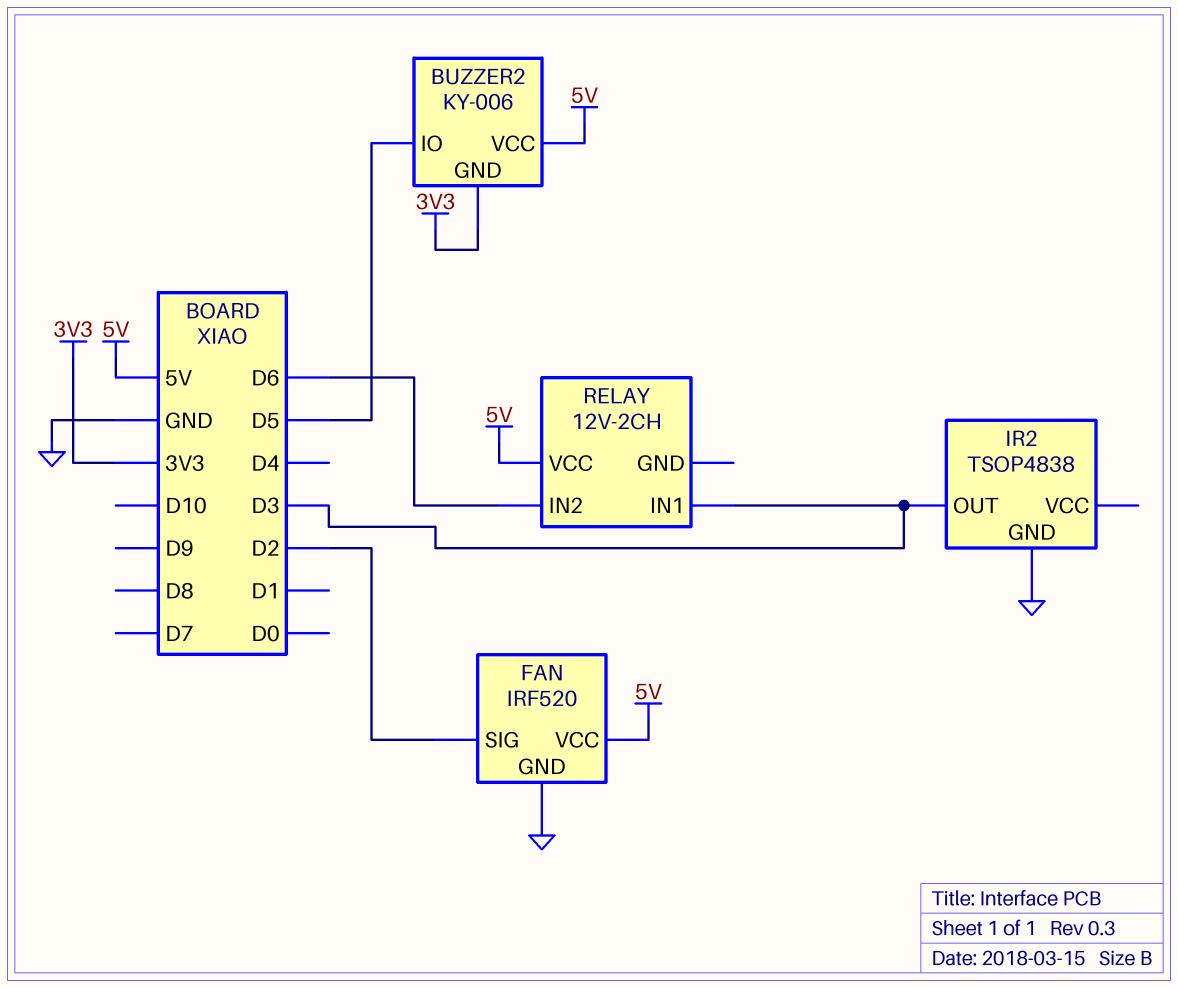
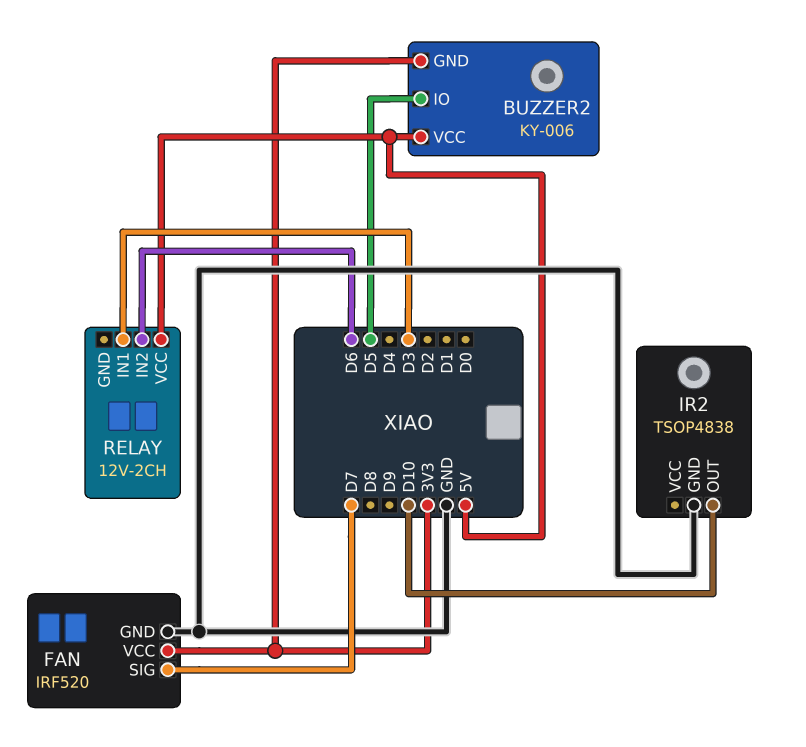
FAN pin SIG: D2 -> D7
FAN pin VCC: 5V -> 3V3
IR2 pin OUT: D3 -> D10

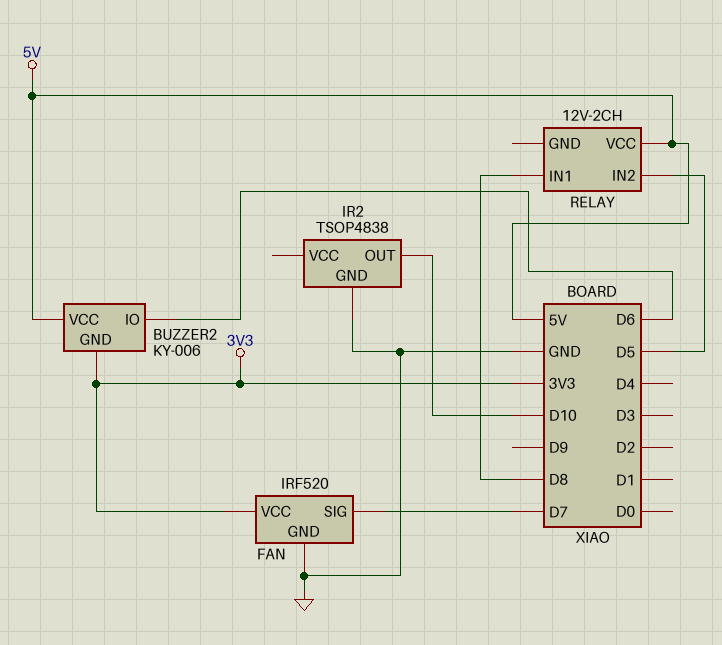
BUZZER2 pin IO: D5 -> D6
RELAY pin IN1: D3 -> D8
RELAY pin IN2: D6 -> D5

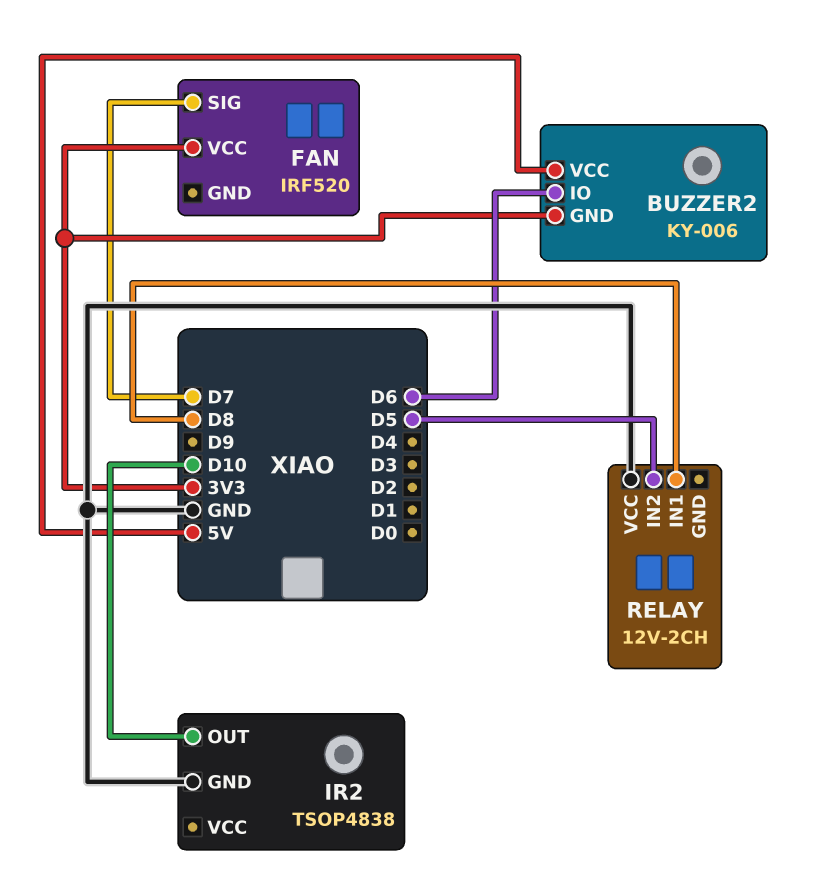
FAN pin GND: GND -> none
RELAY pin VCC: 5V -> GND

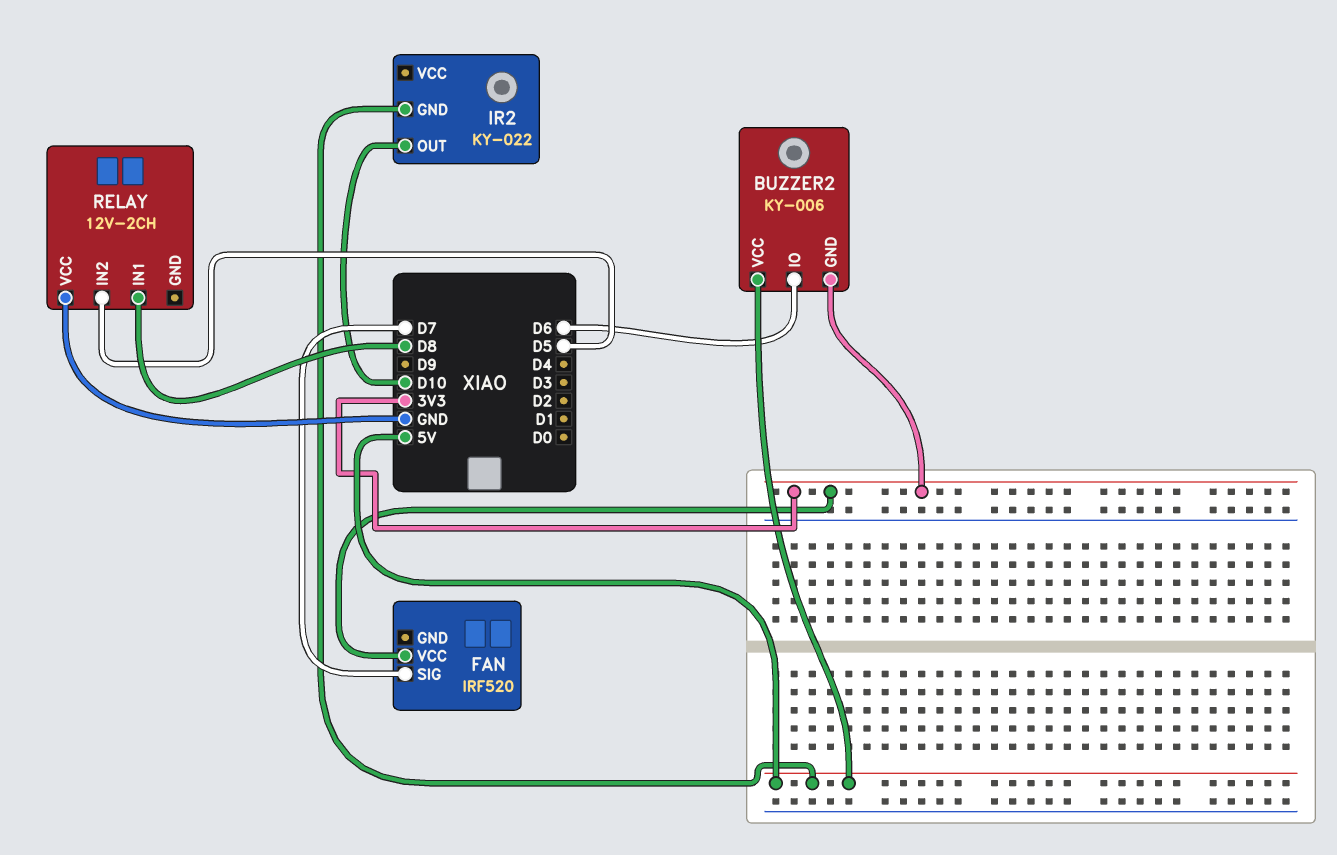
IR2: TSOP4838 -> KY-022
IR2 pin GND: GND -> 5V

